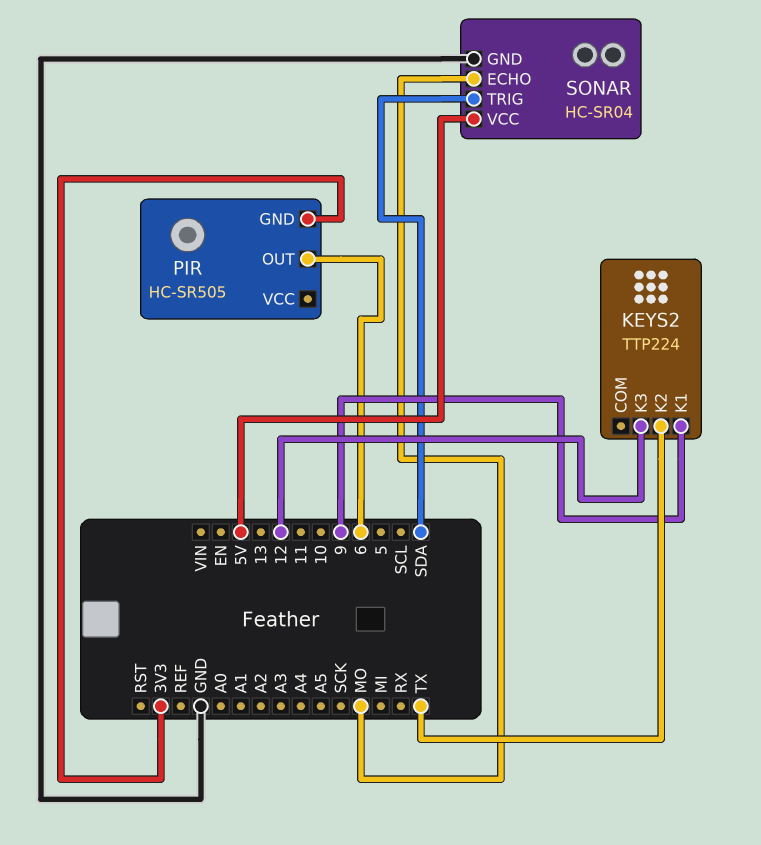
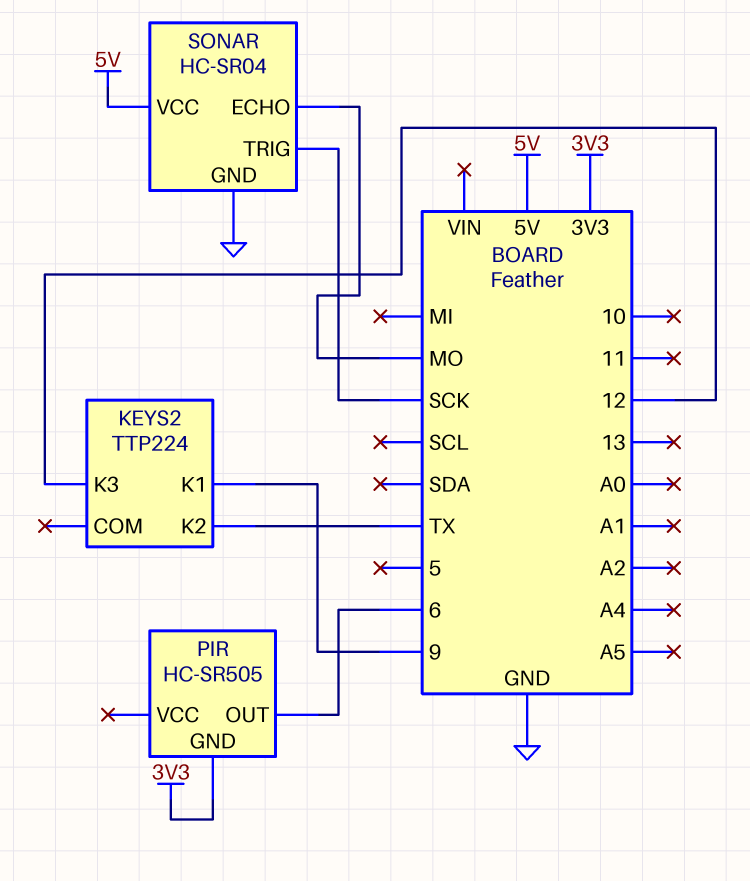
SONAR pin TRIG: SDA -> SCK

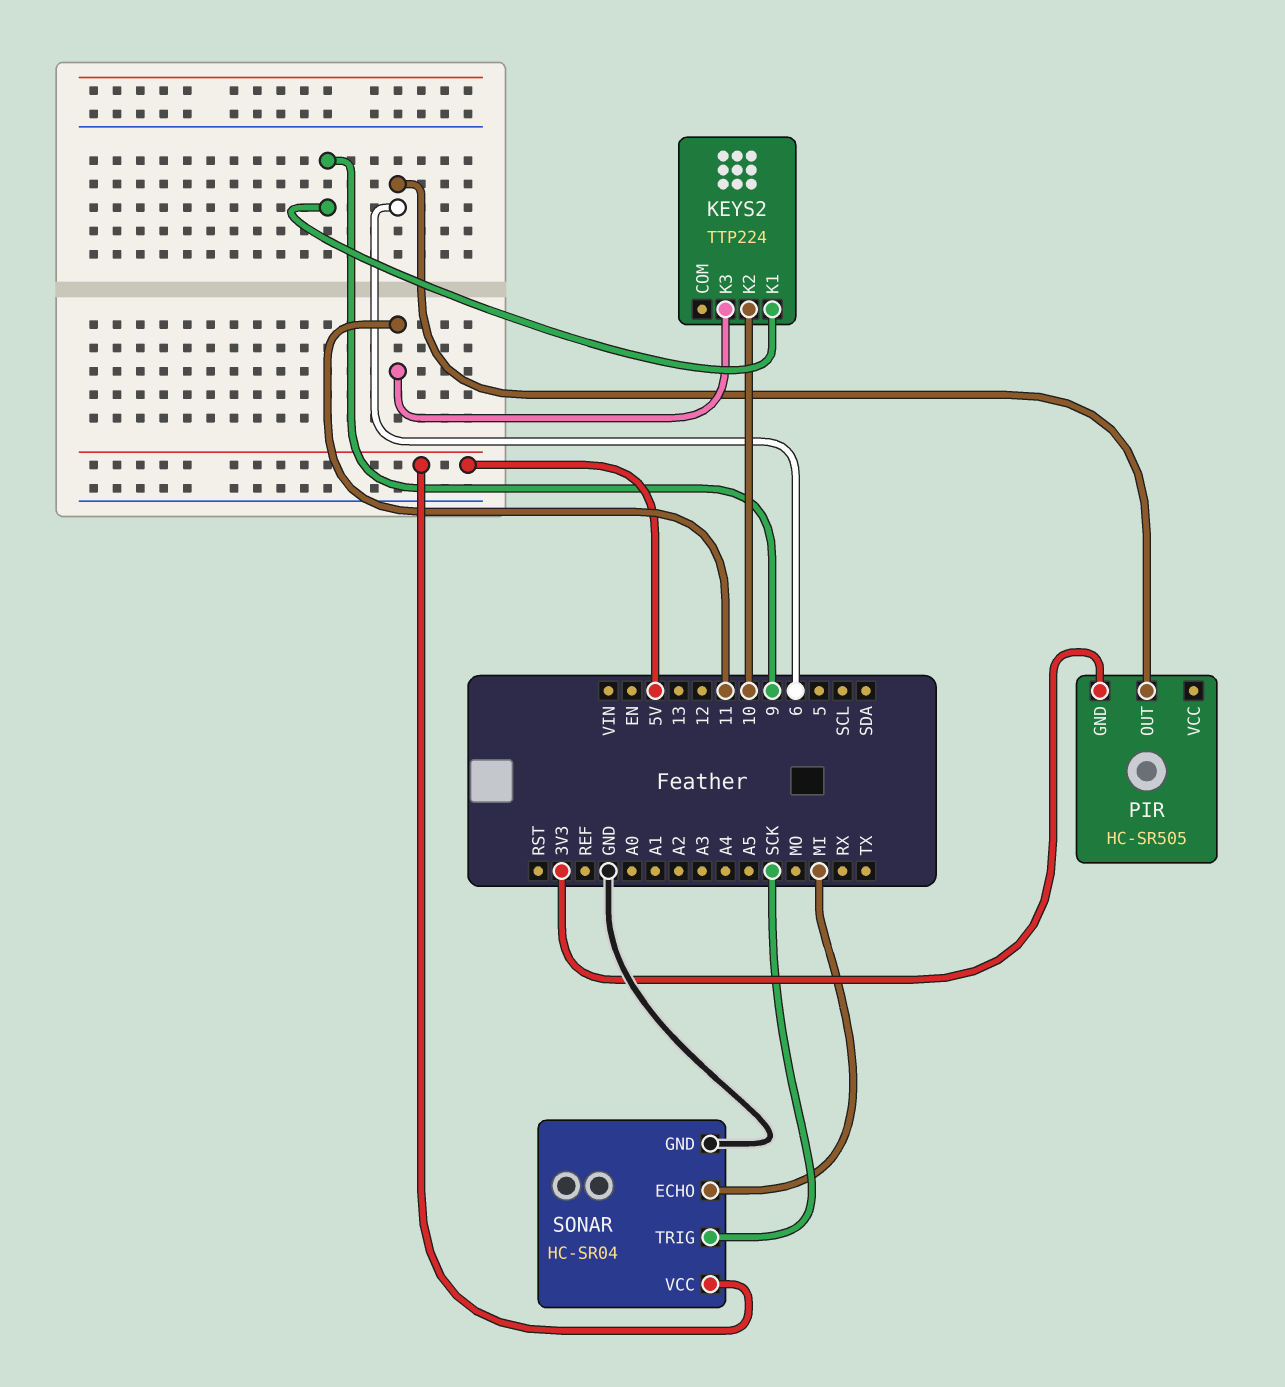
KEYS2 pin K2: TX -> 10
KEYS2 pin K3: 12 -> 11
SONAR pin ECHO: MO -> MI

